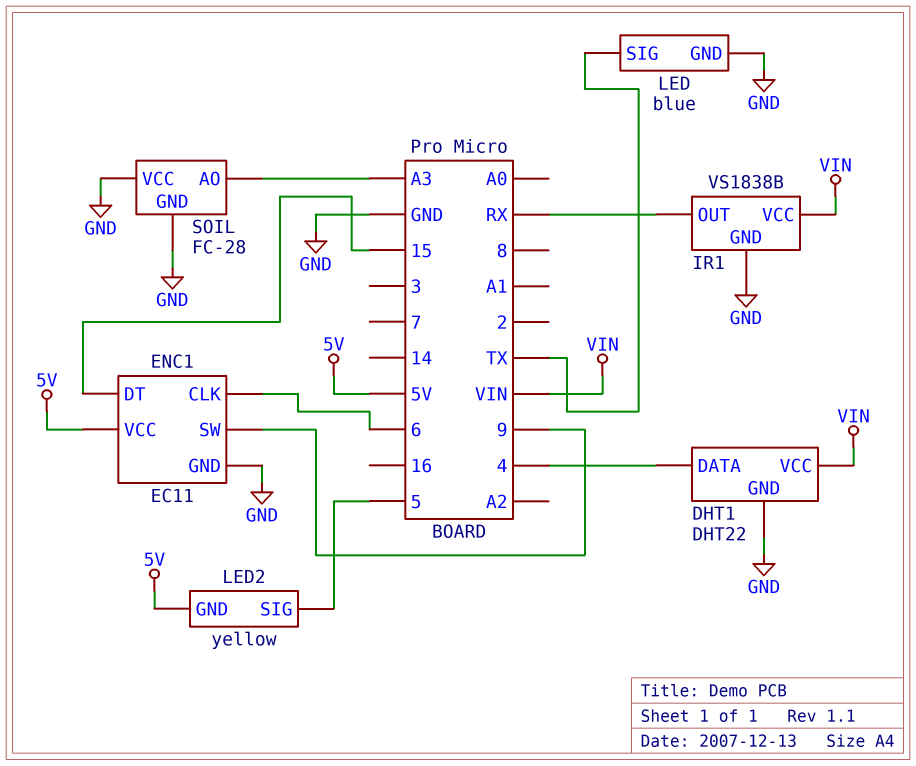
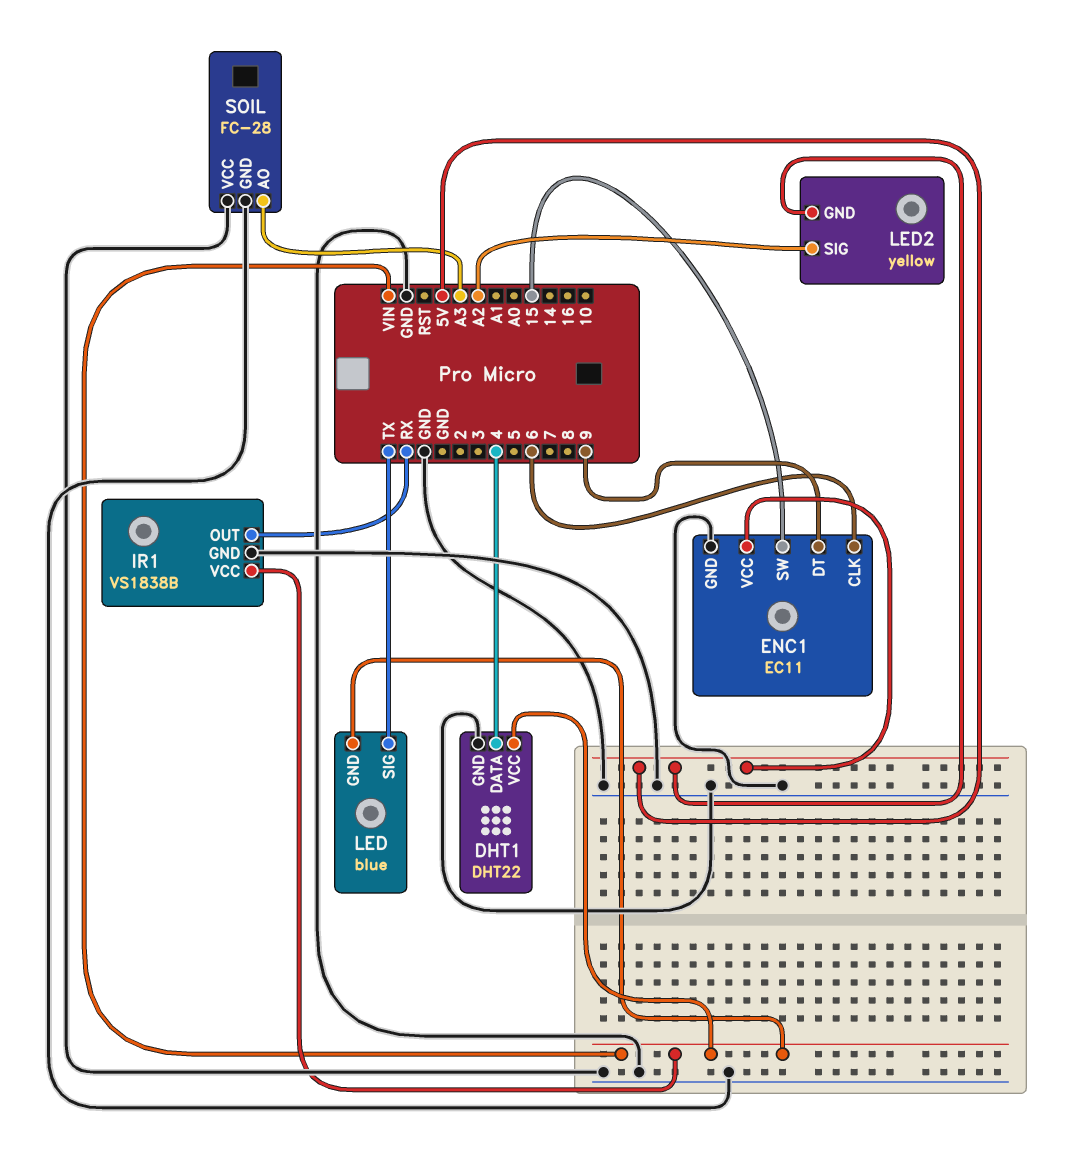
ENC1 pin DT: 15 -> 9
ENC1 pin SW: 9 -> 15
LED pin GND: GND -> VIN
LED2 pin SIG: 5 -> A2

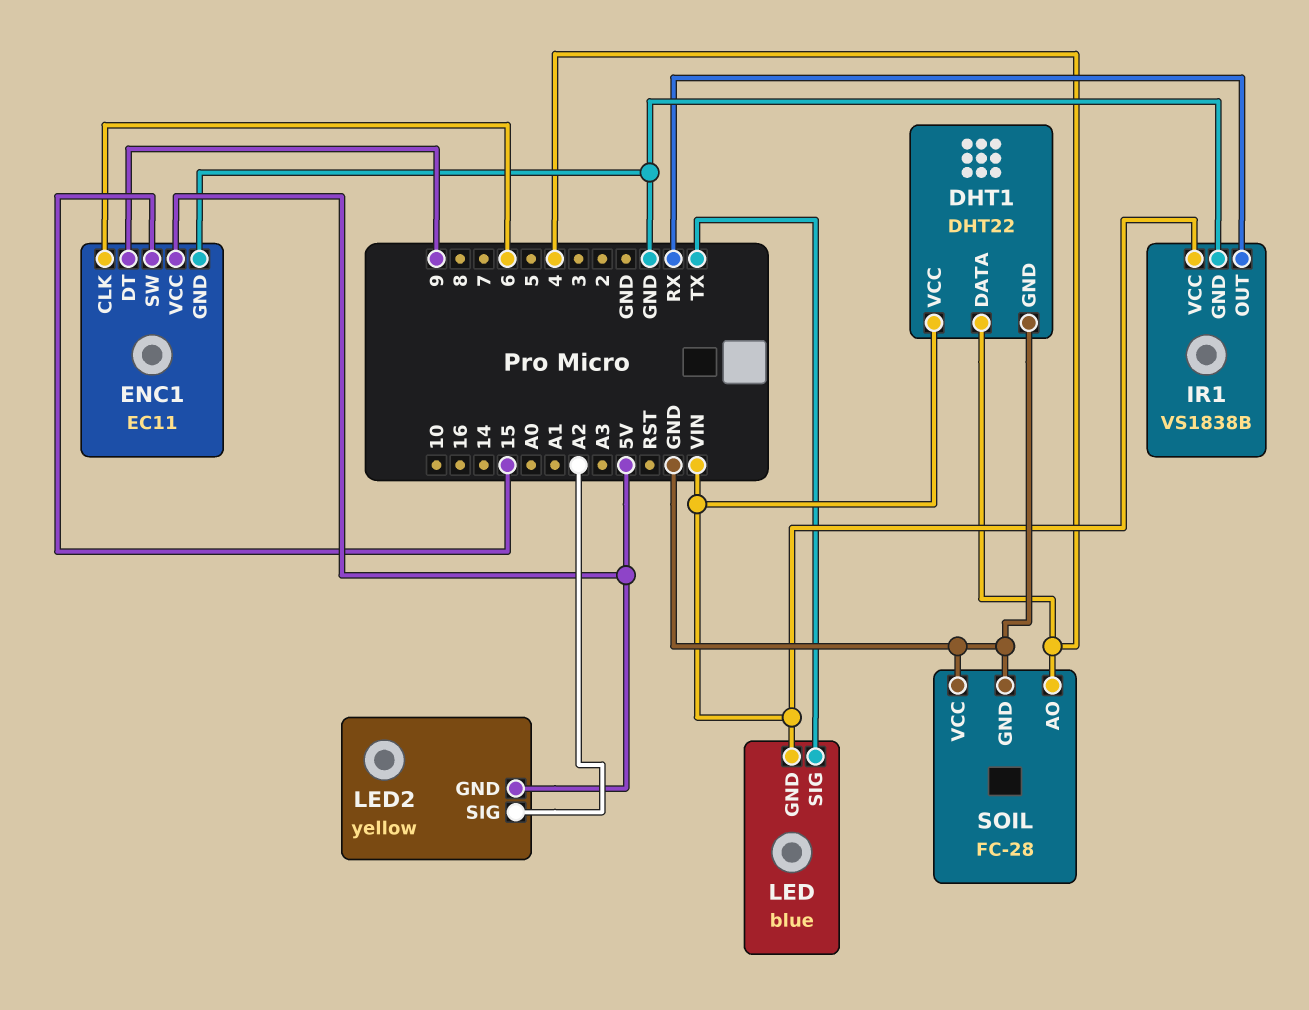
SOIL pin AO: A3 -> 4

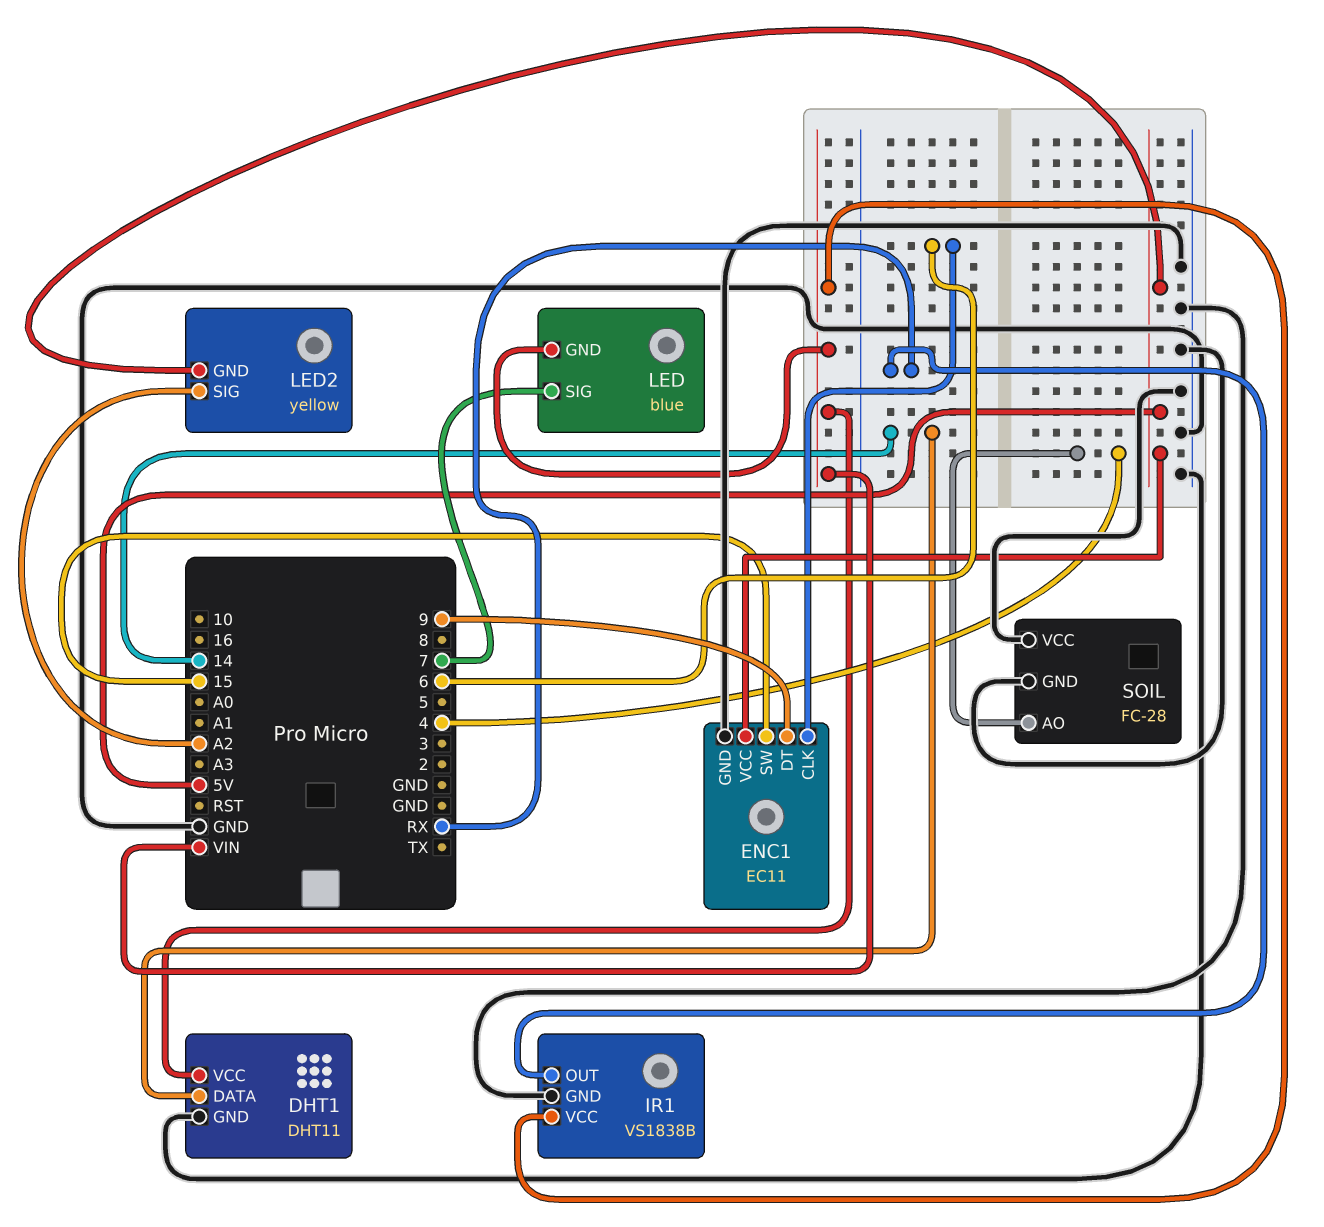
DHT1: DHT22 -> DHT11
DHT1 pin DATA: 4 -> 14
LED pin SIG: TX -> 7

